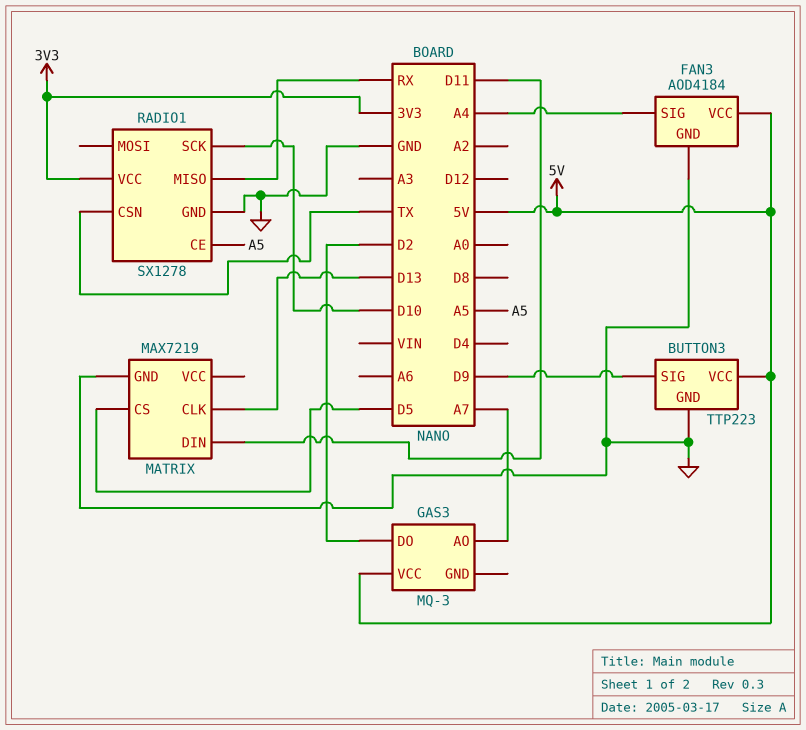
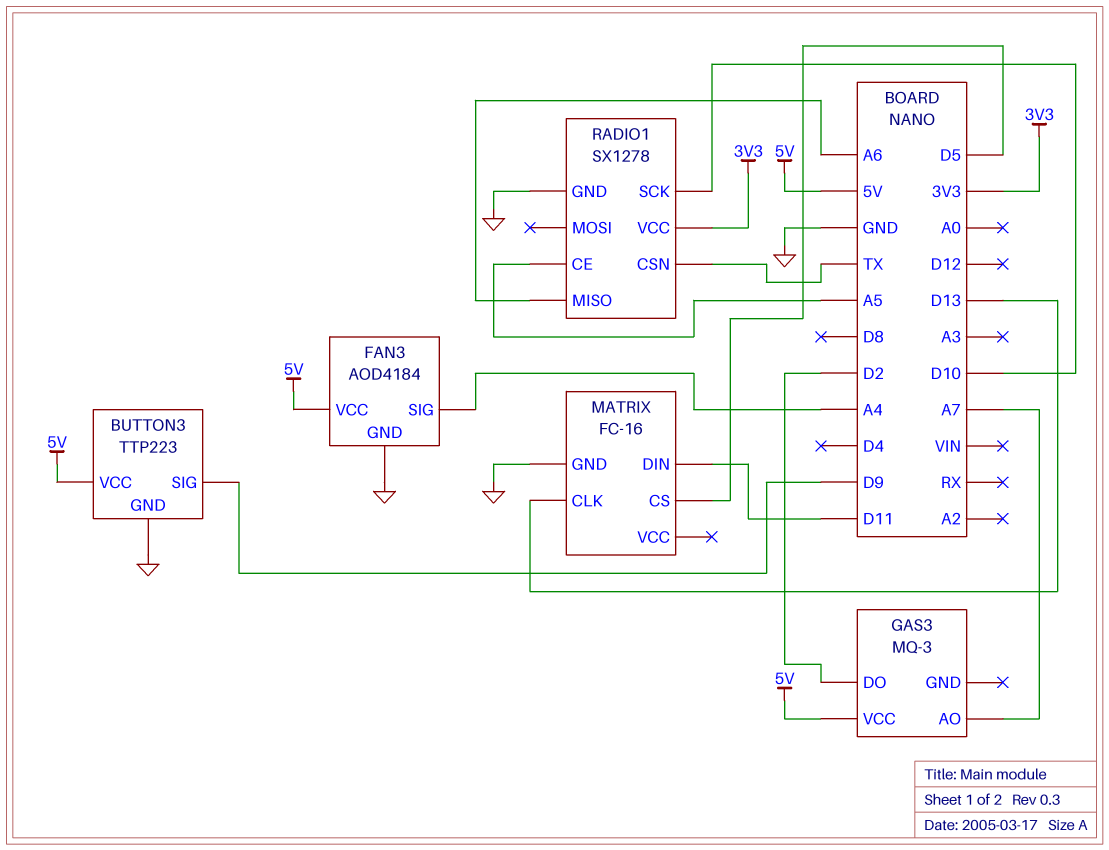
MATRIX: MAX7219 -> FC-16
RADIO1 pin MISO: RX -> A6

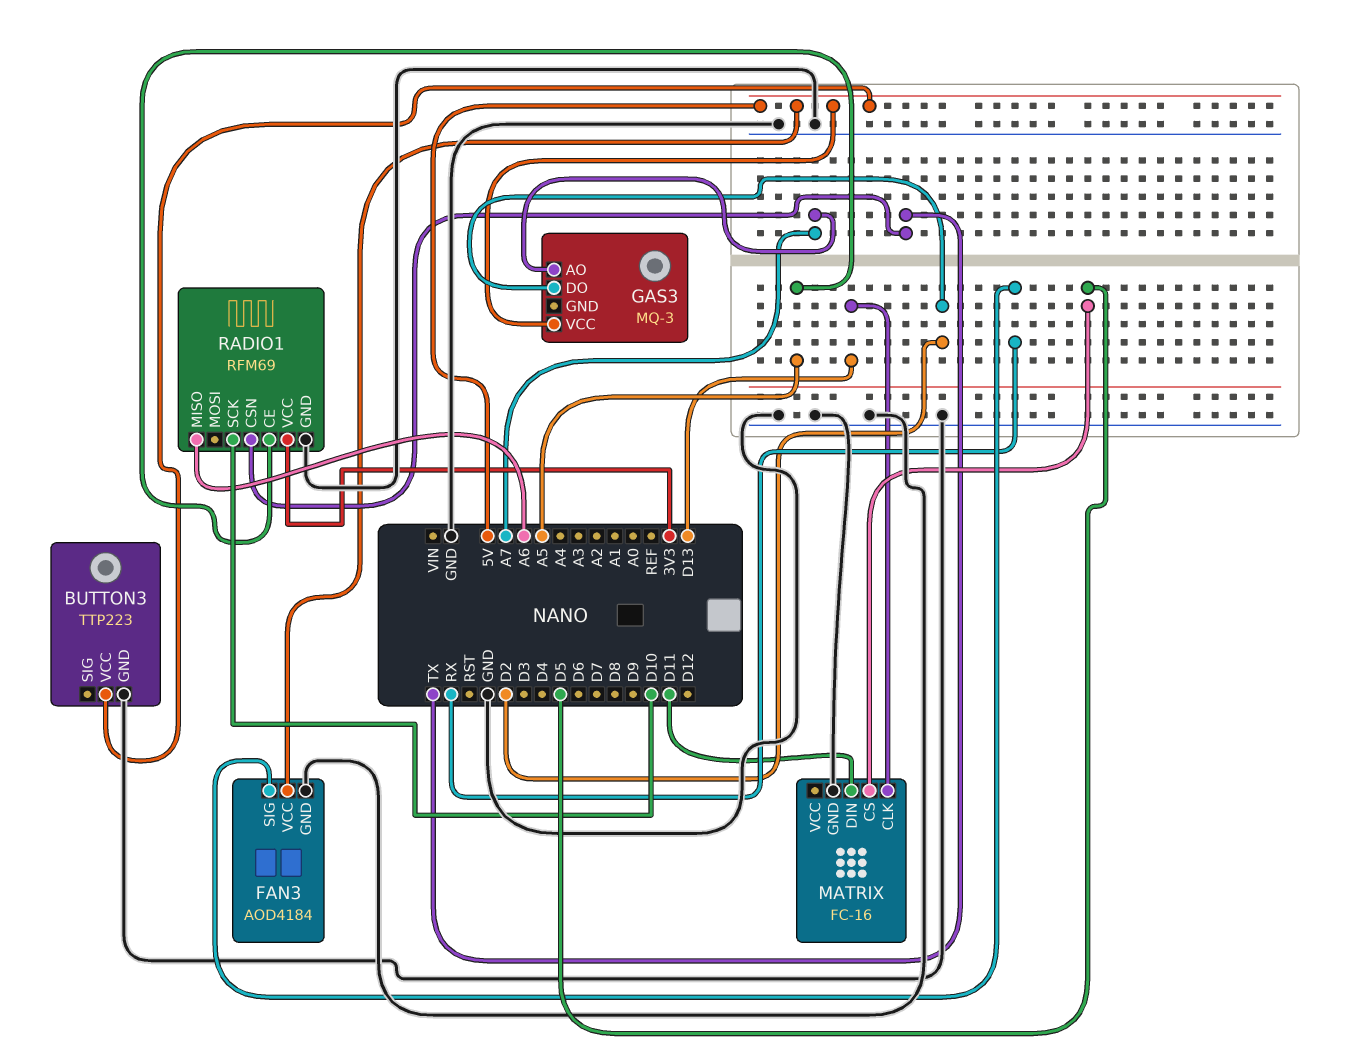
BUTTON3 pin SIG: D9 -> none
FAN3 pin SIG: A4 -> RX
RADIO1: SX1278 -> RFM69

